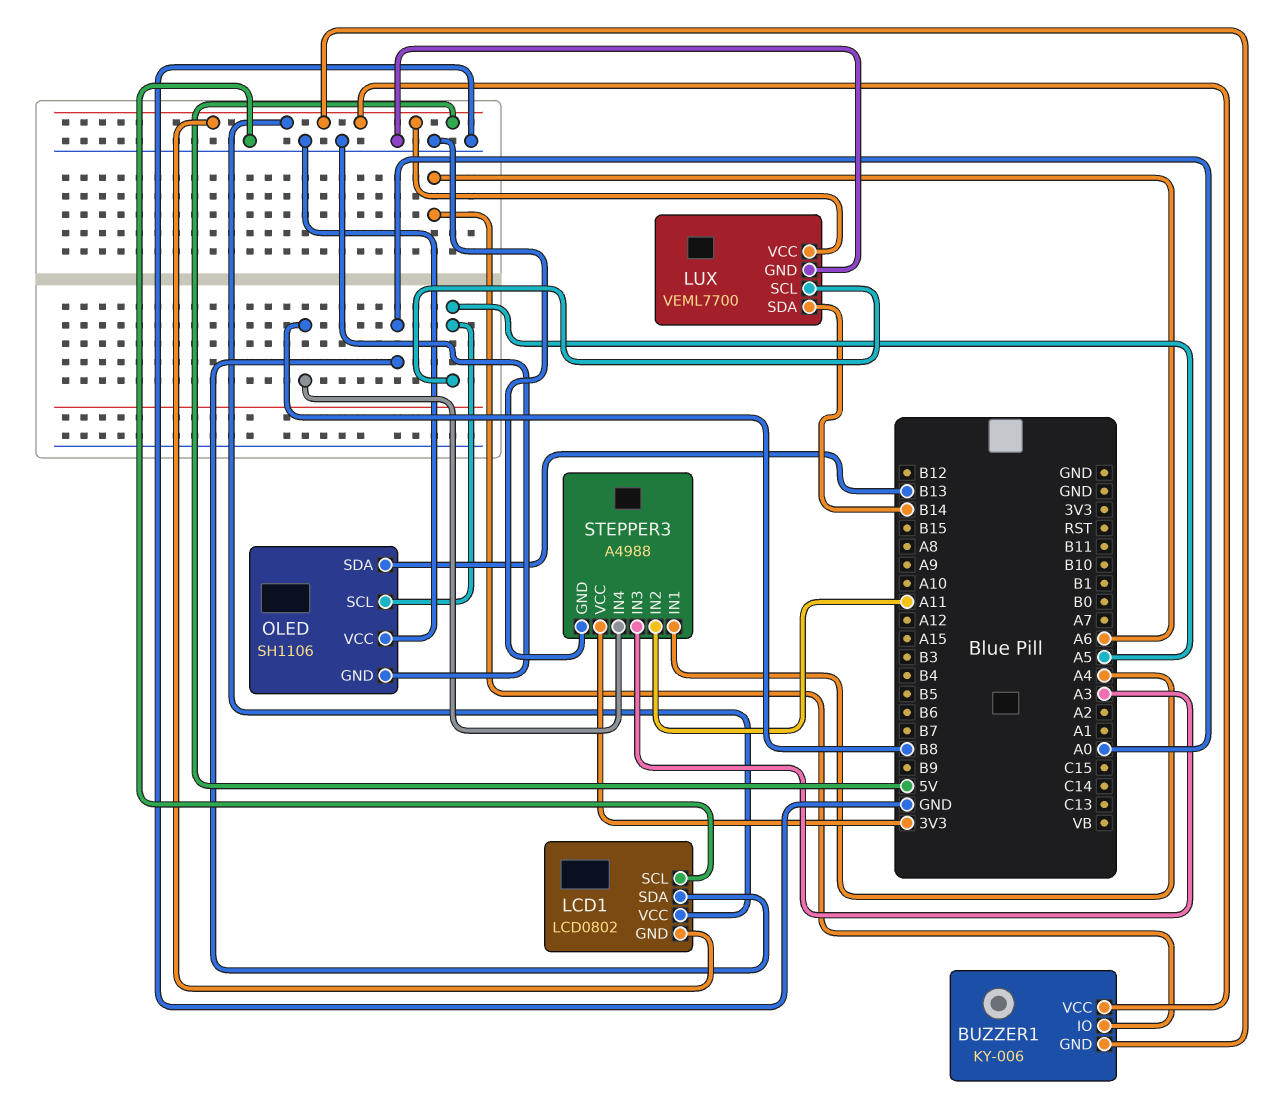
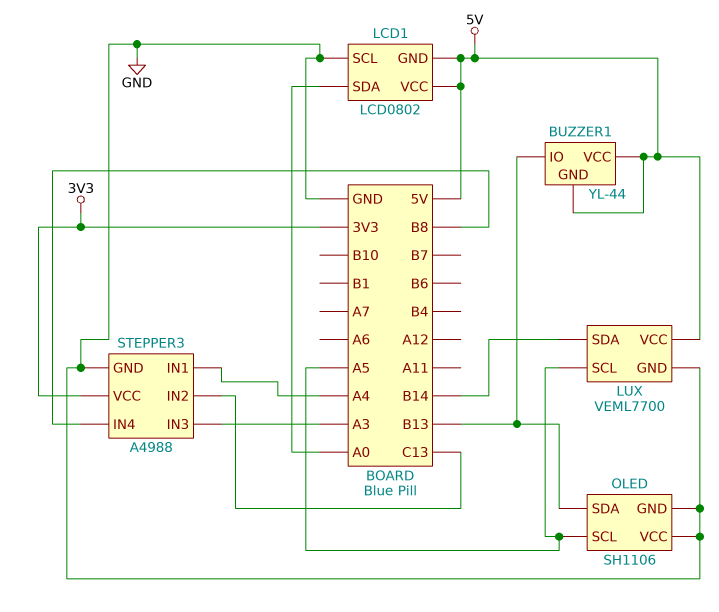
BUZZER1: KY-006 -> YL-44
BUZZER1 pin IO: A6 -> B13
STEPPER3 pin IN2: A11 -> C13

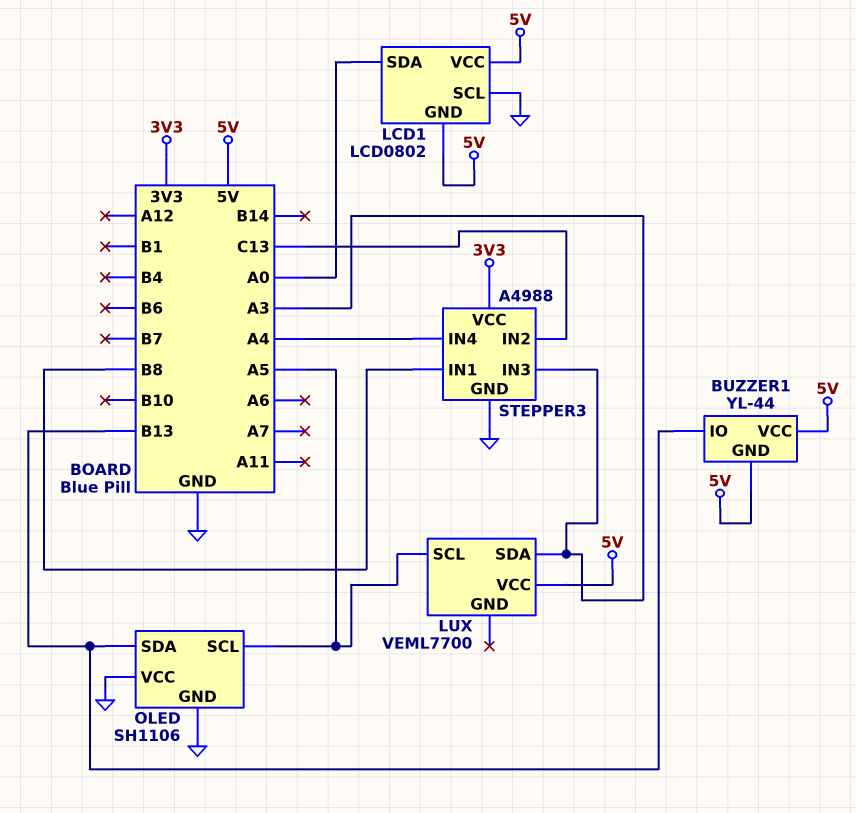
LUX pin GND: GND -> none
LUX pin SDA: B14 -> A3
STEPPER3 pin IN1: A4 -> B8
STEPPER3 pin IN4: B8 -> A4

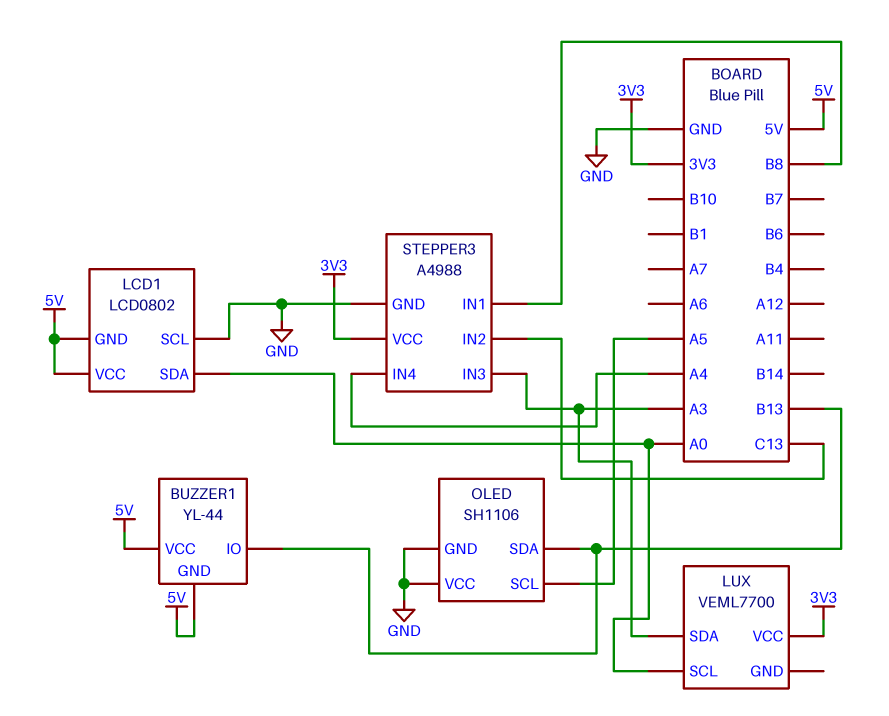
LUX pin SCL: A5 -> A0
LUX pin VCC: 5V -> 3V3

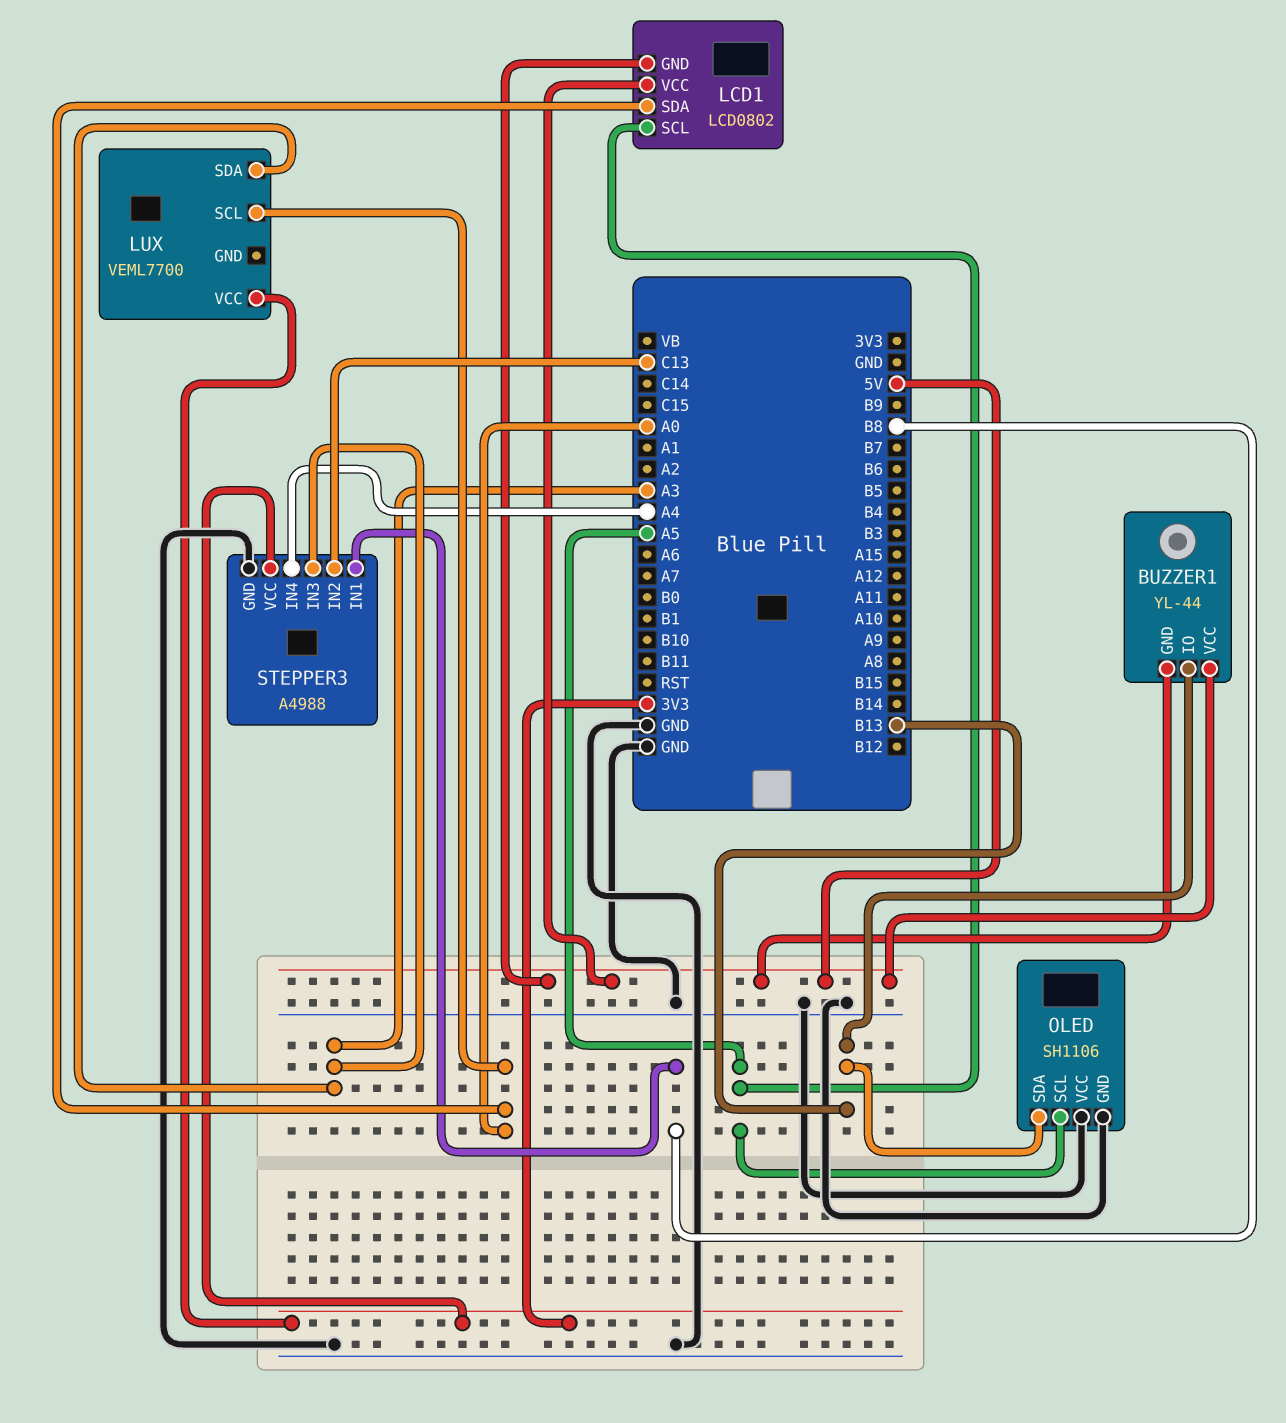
LCD1 pin SCL: GND -> A5

